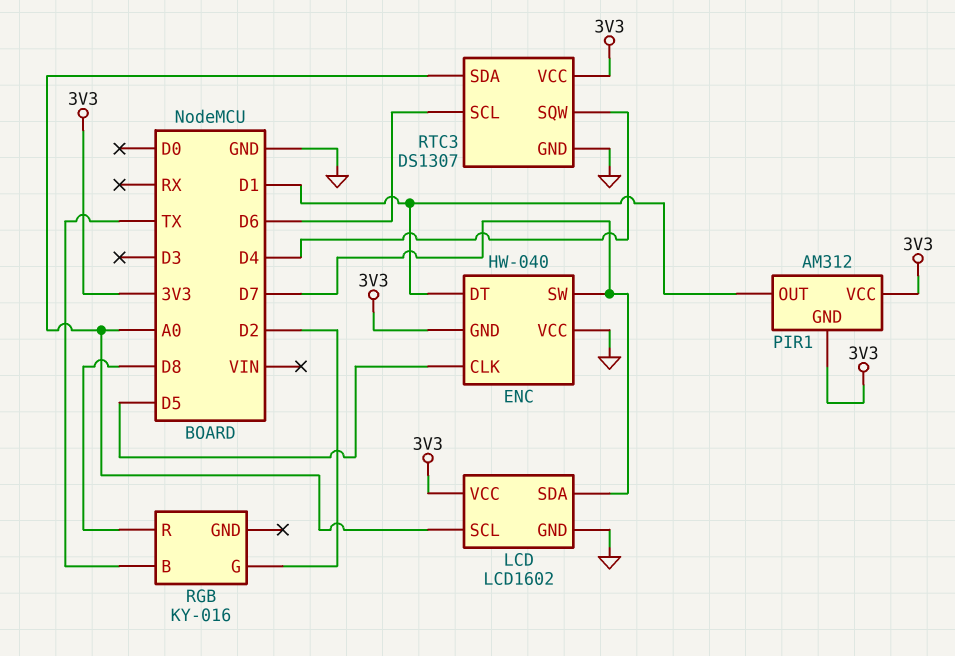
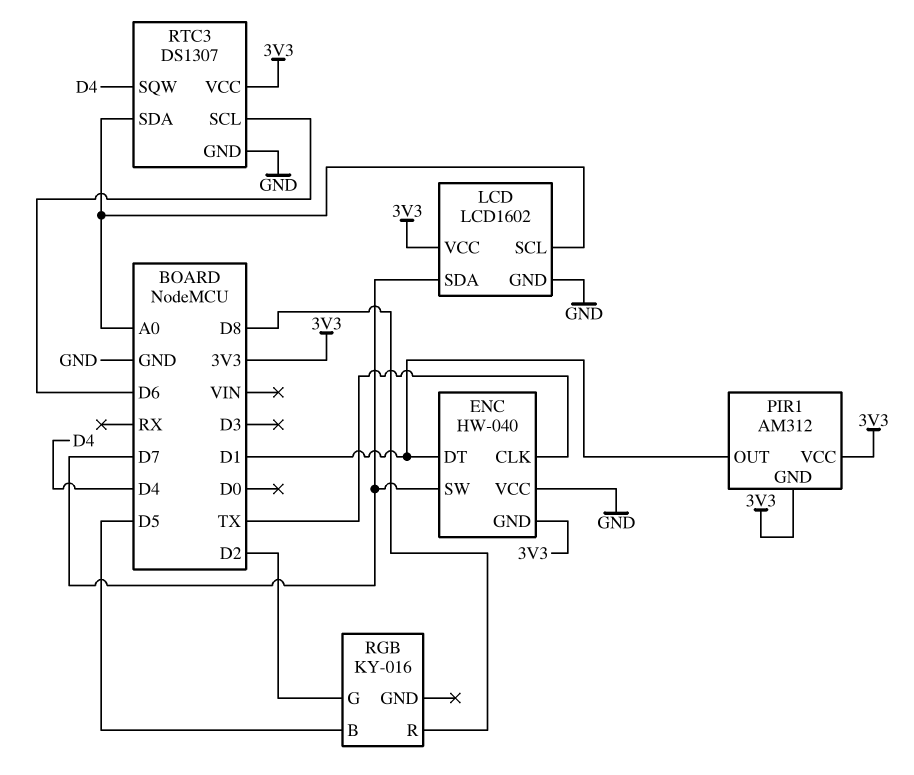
ENC pin CLK: D5 -> TX
RGB pin B: TX -> D5

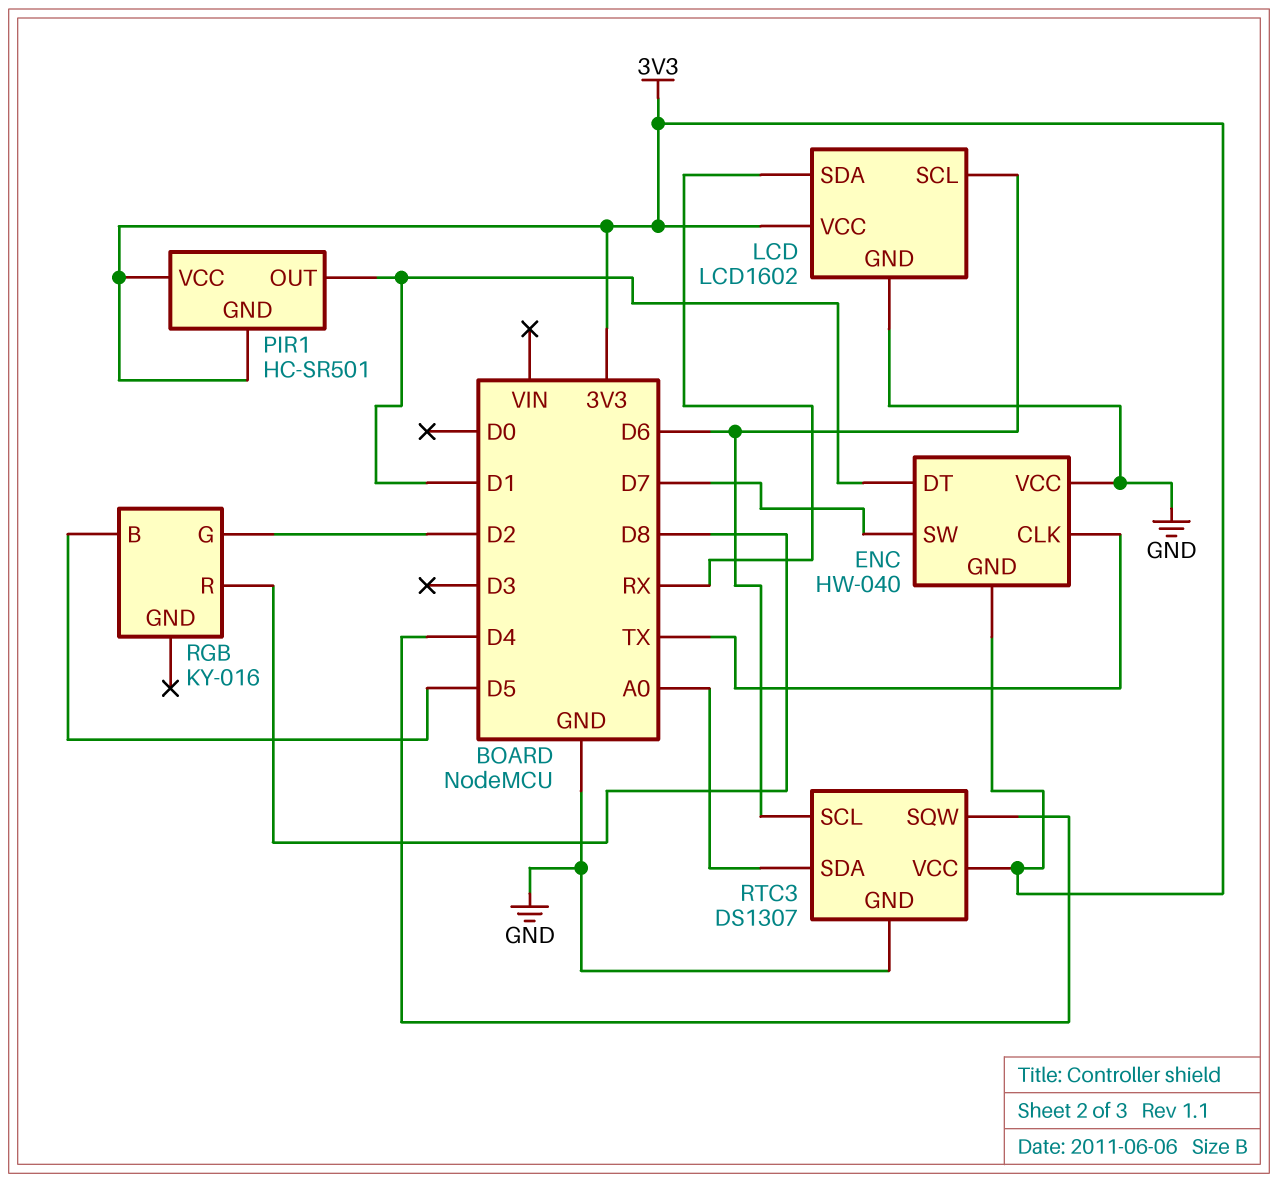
LCD pin SCL: A0 -> D6
LCD pin SDA: D7 -> RX
PIR1: AM312 -> HC-SR501

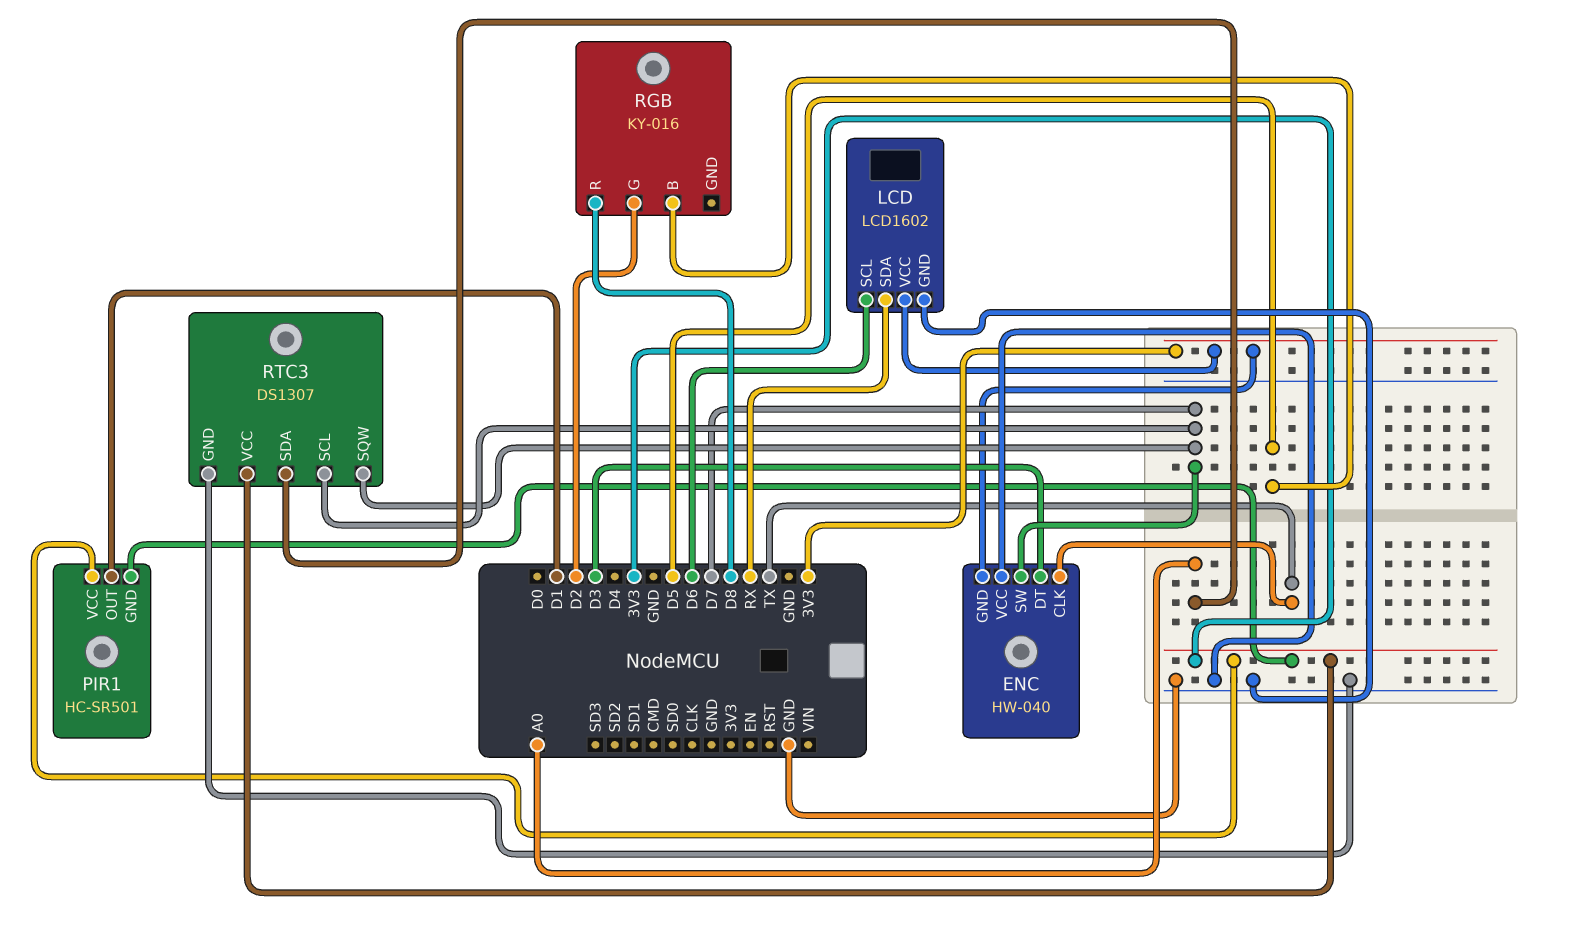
ENC pin DT: D1 -> D3
RTC3 pin SCL: D6 -> D7
RTC3 pin SQW: D4 -> D7

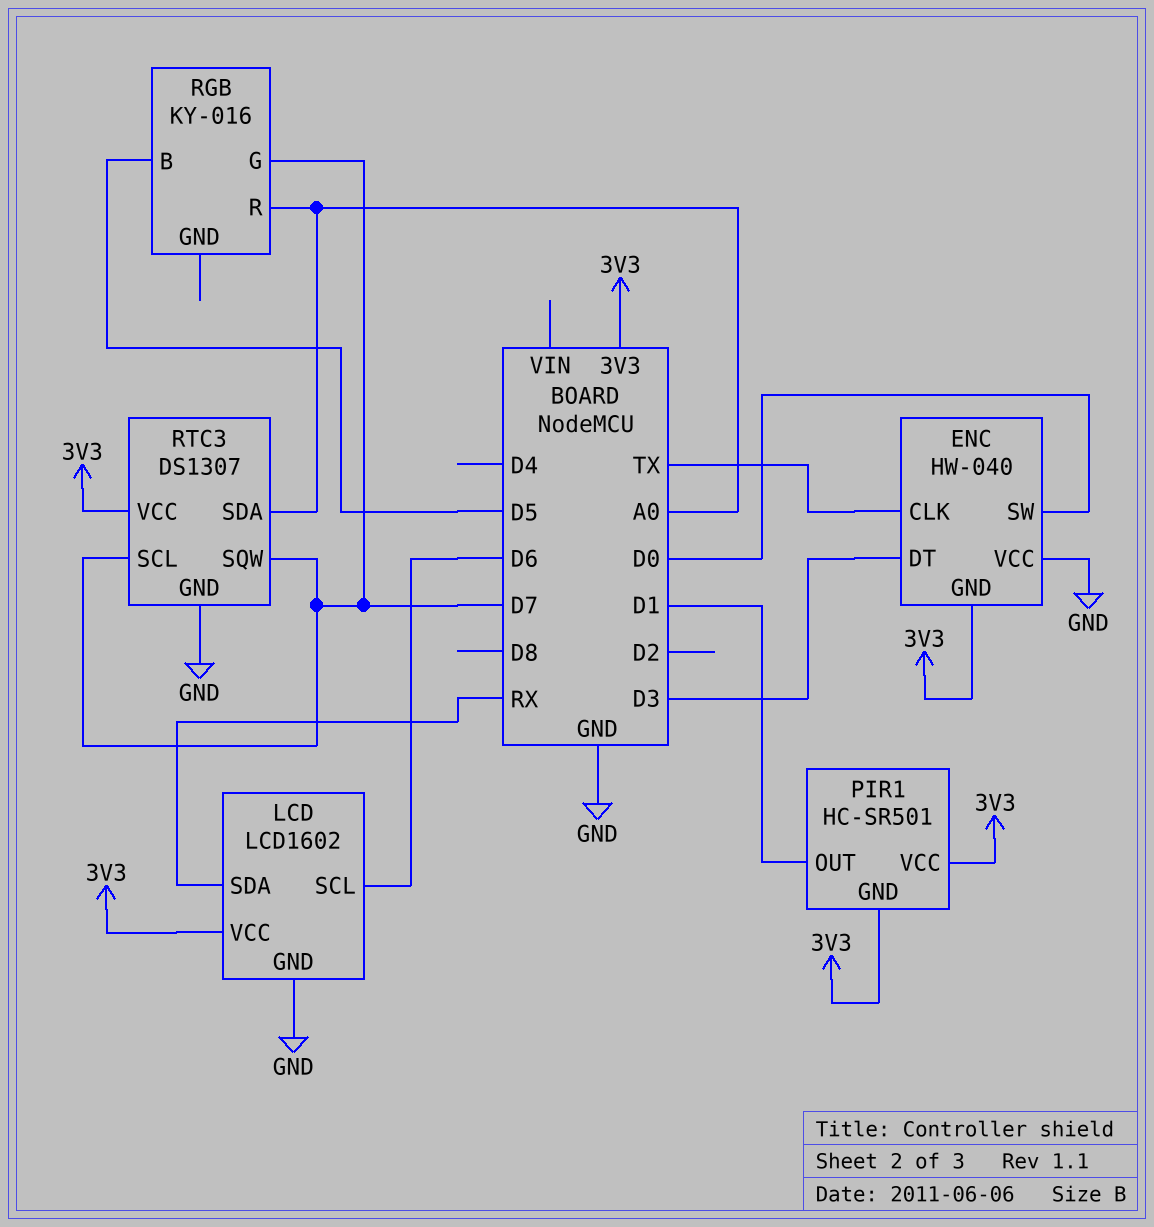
ENC pin SW: D7 -> D0
RGB pin G: D2 -> D7
RGB pin R: D8 -> A0

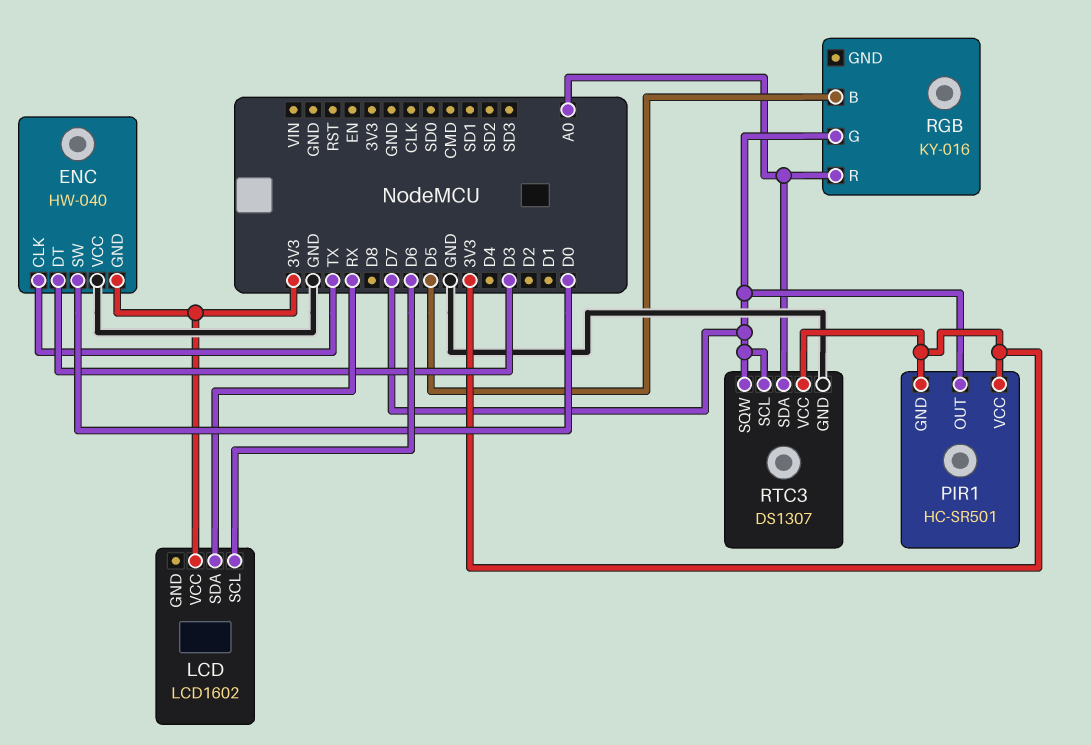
LCD pin GND: GND -> none
PIR1 pin OUT: D1 -> D7

